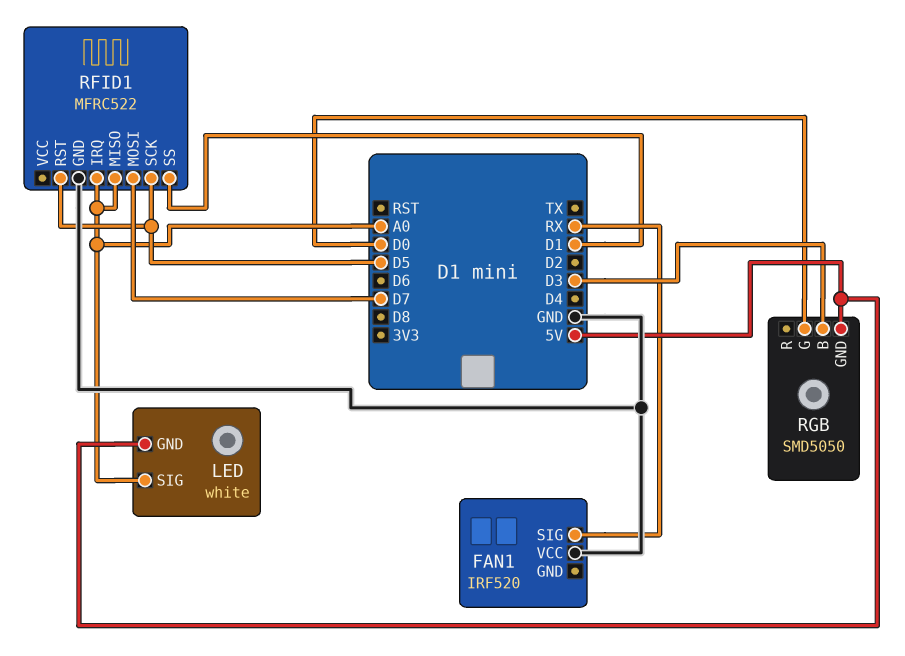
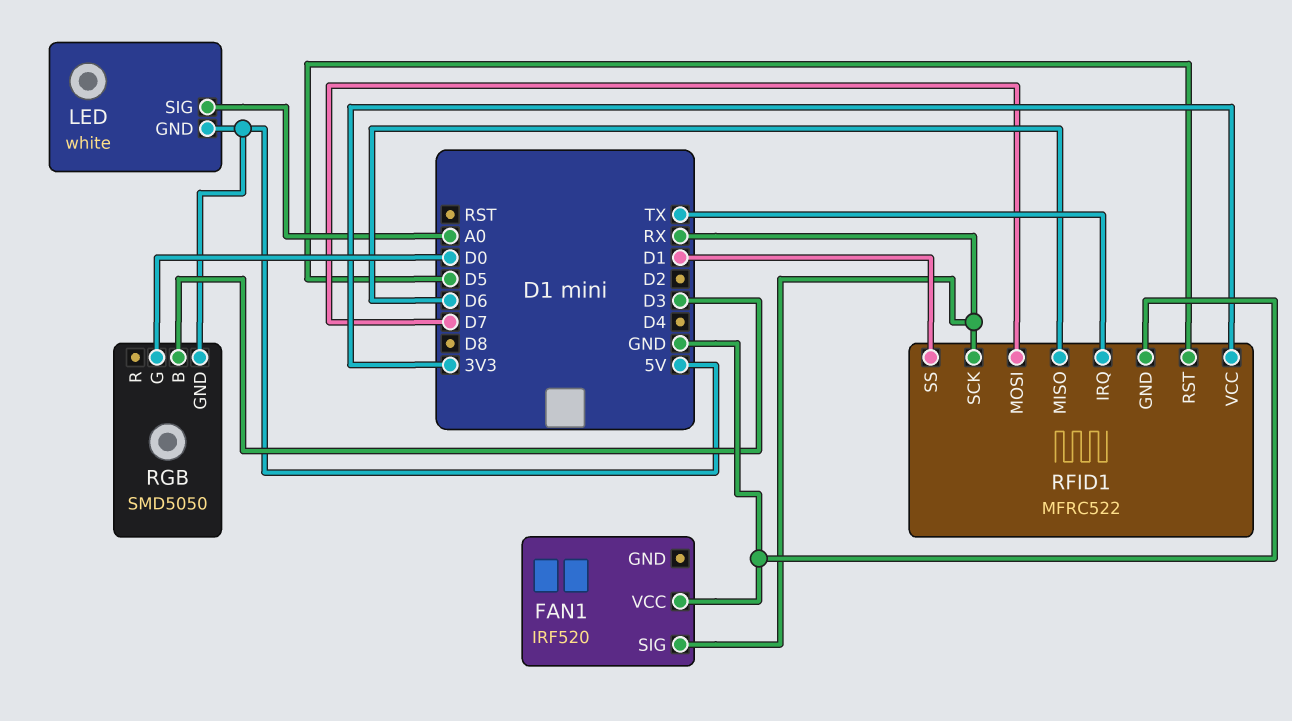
RFID1 pin IRQ: A0 -> TX
RFID1 pin MISO: A0 -> D6
RFID1 pin SCK: D5 -> RX
RFID1 pin VCC: none -> 3V3

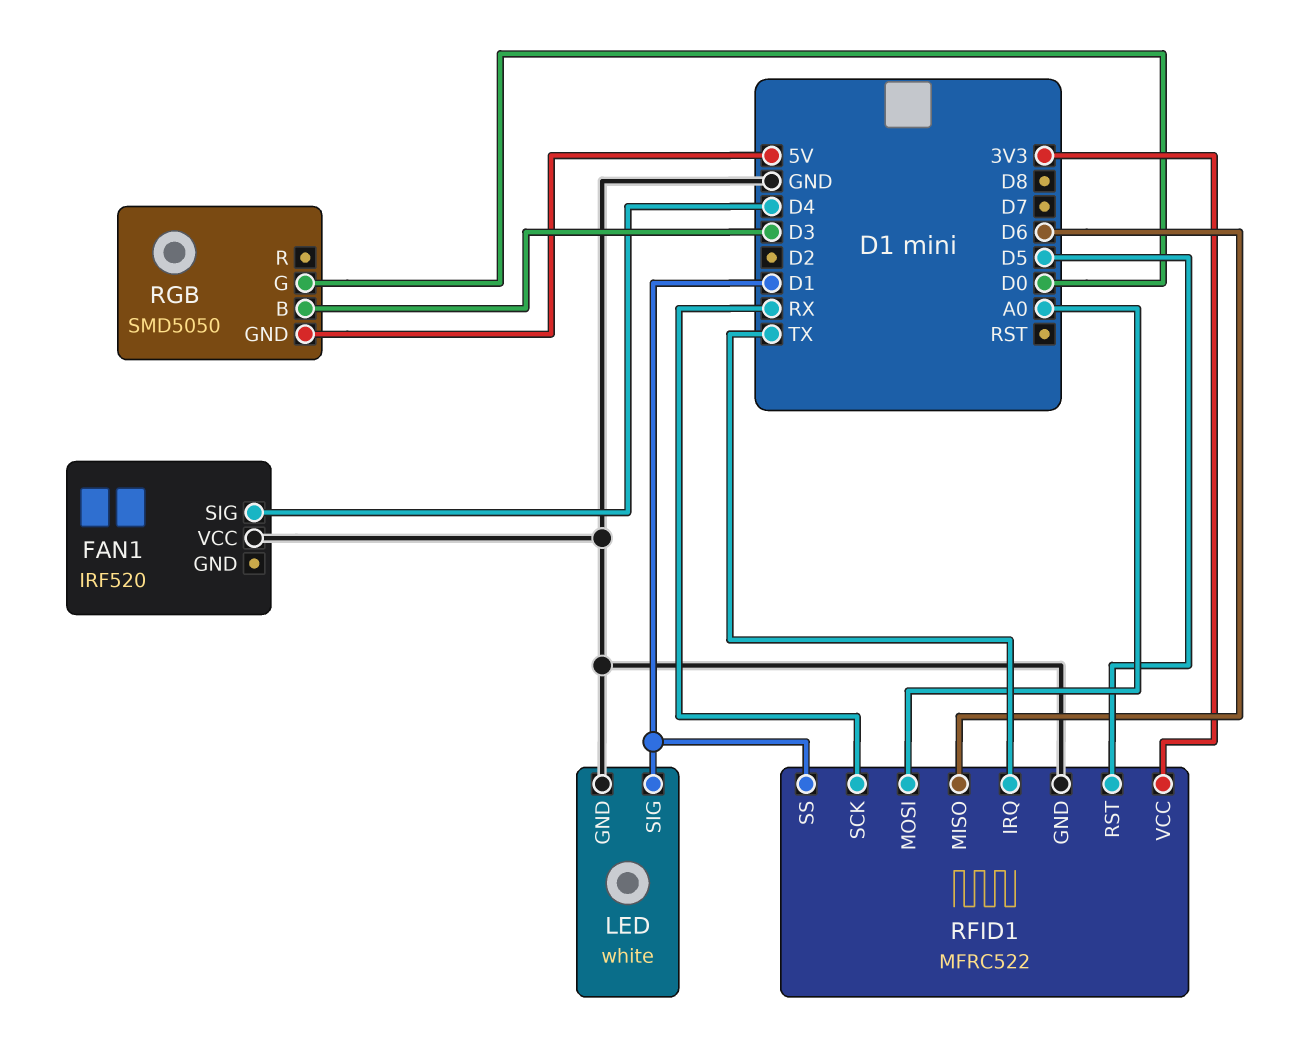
FAN1 pin SIG: RX -> D4
LED pin GND: 5V -> GND
LED pin SIG: A0 -> D1
RFID1 pin MOSI: D7 -> A0

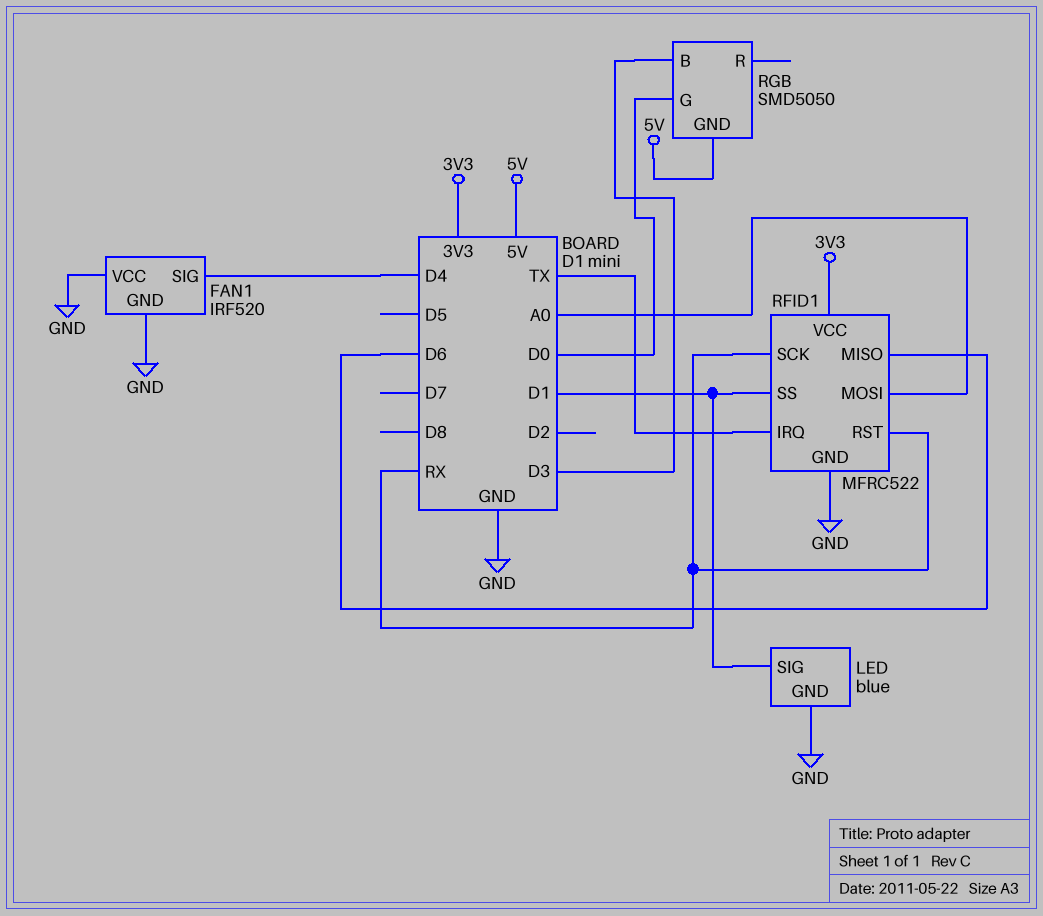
FAN1 pin GND: none -> GND
LED: white -> blue
RFID1 pin RST: D5 -> RX

